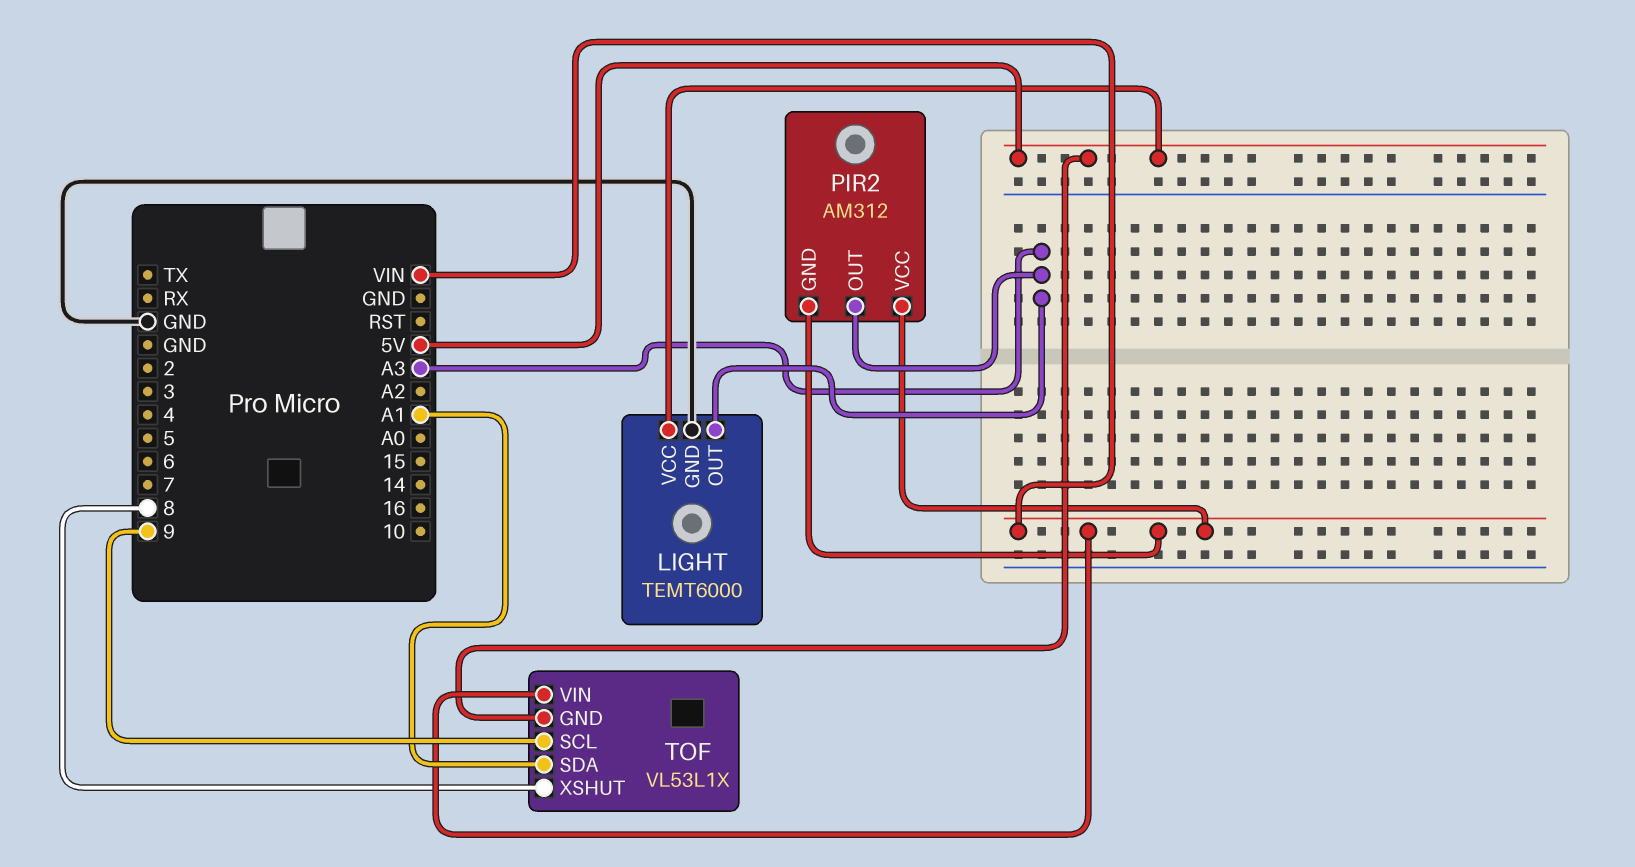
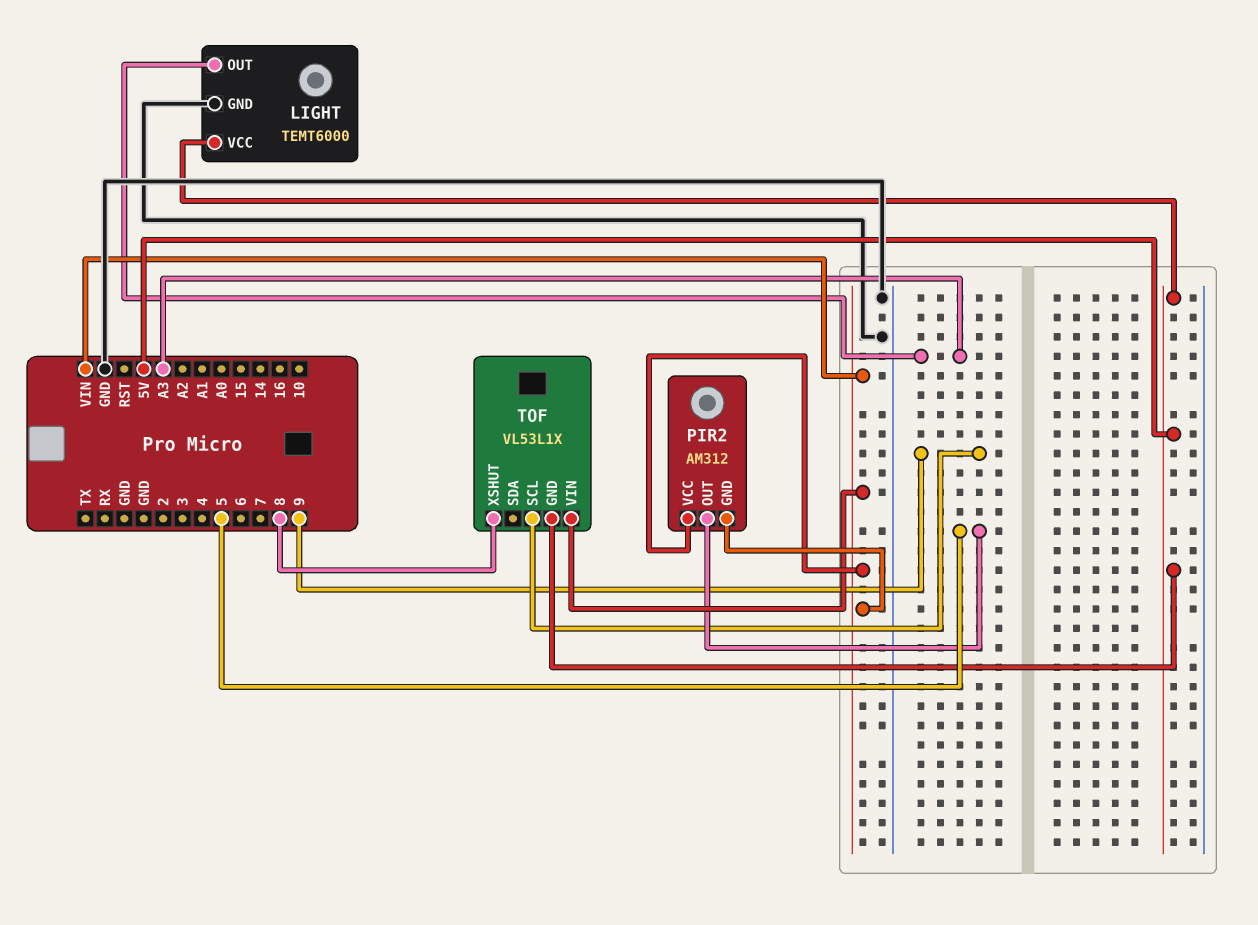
PIR2 pin OUT: A3 -> 5
TOF pin SDA: A1 -> none

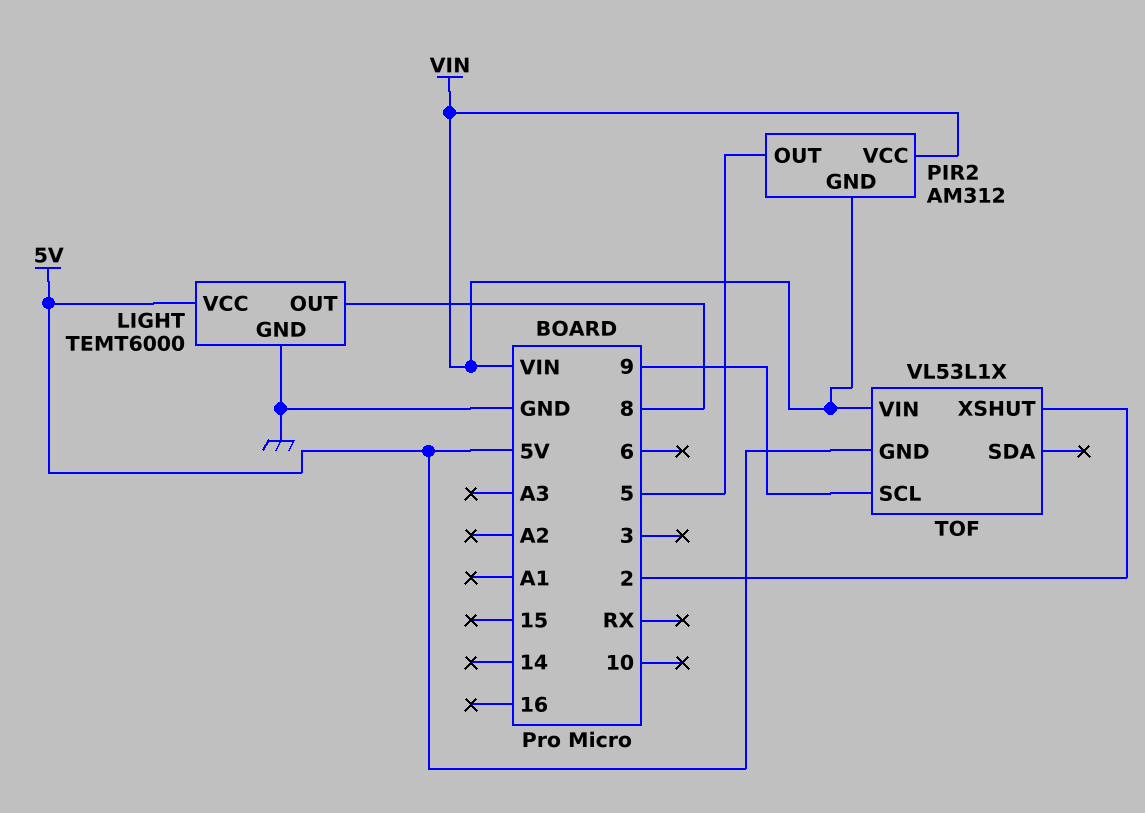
LIGHT pin OUT: A3 -> 8
TOF pin XSHUT: 8 -> 2

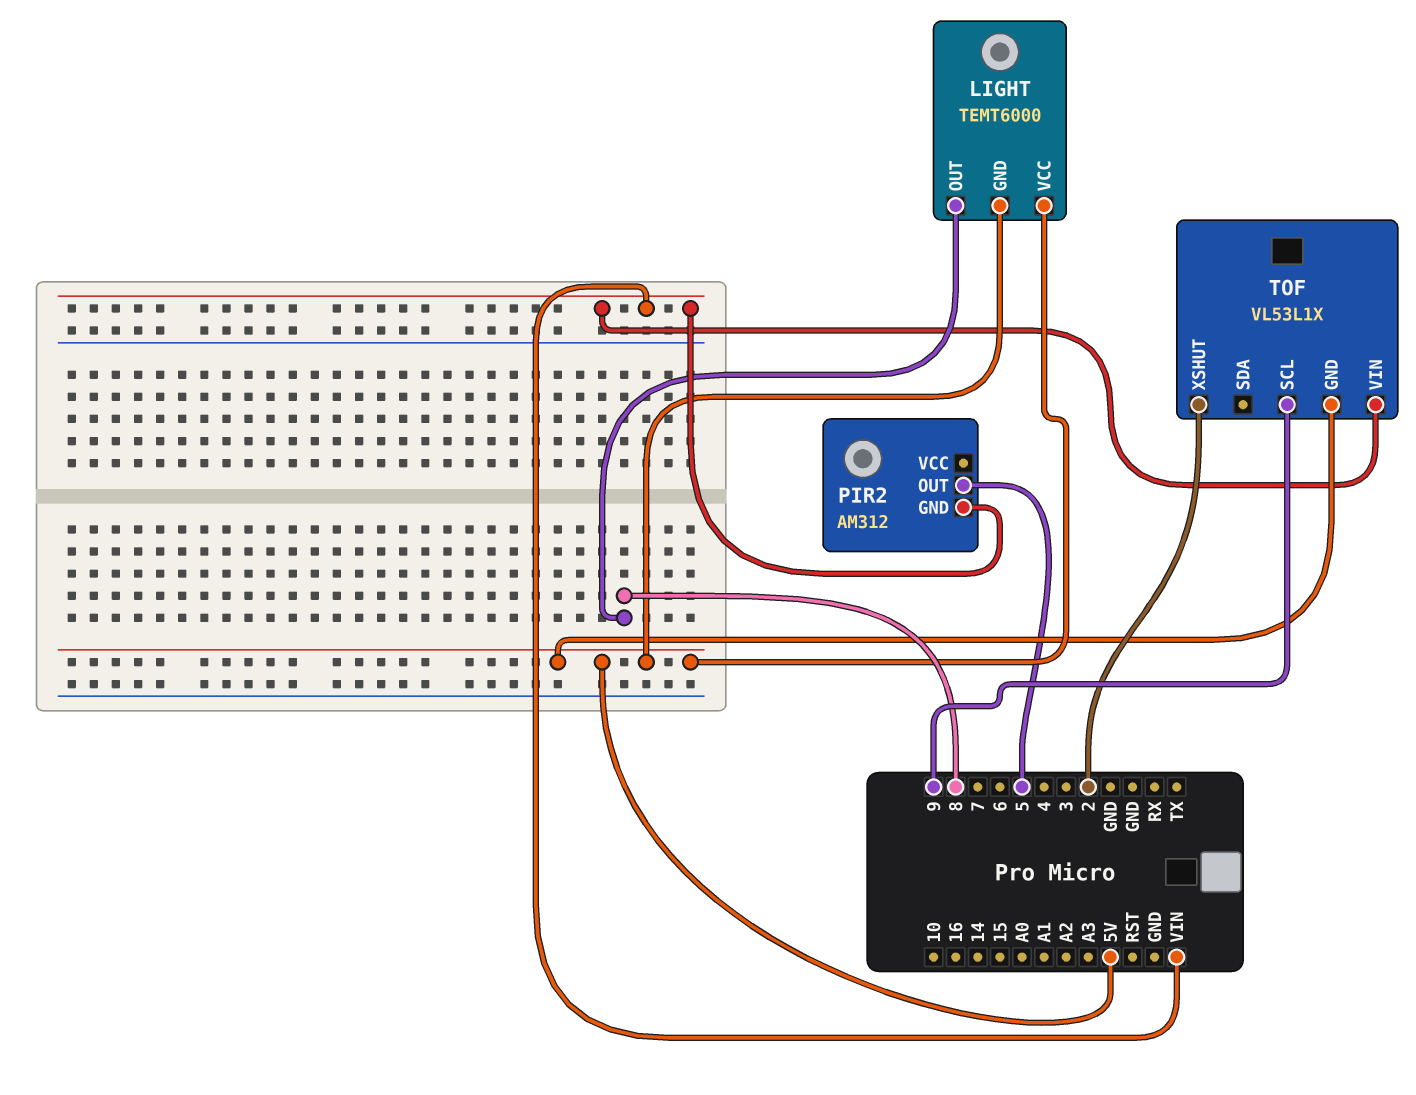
LIGHT pin GND: GND -> 5V
PIR2 pin VCC: VIN -> none

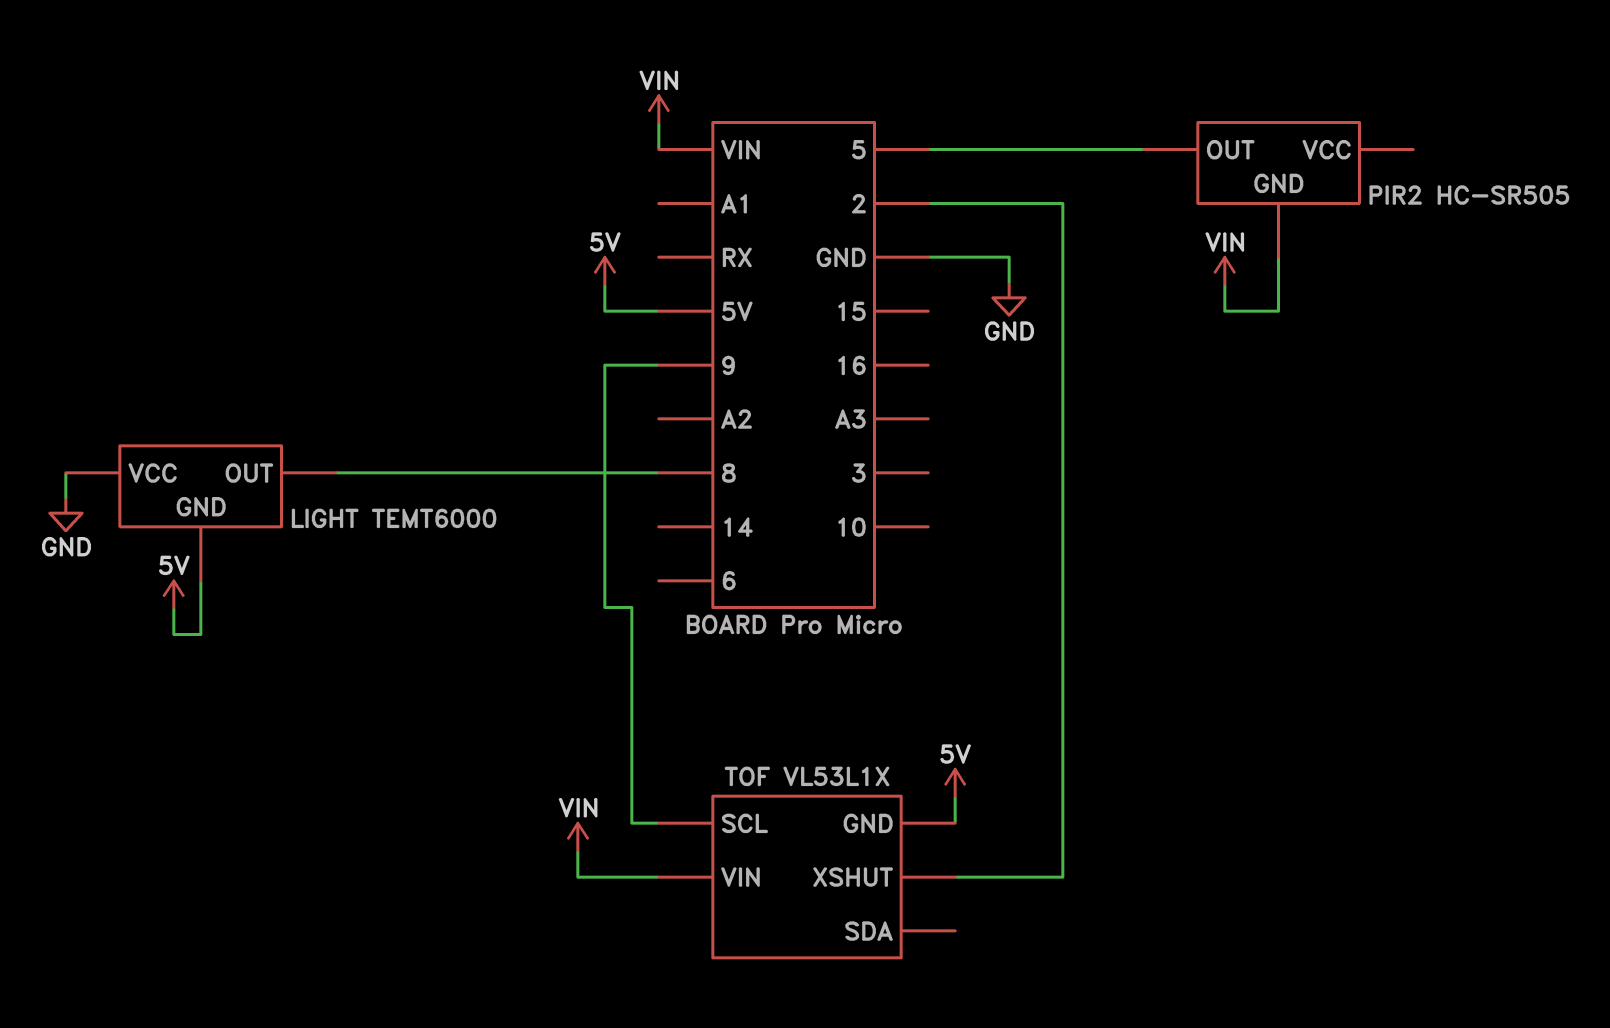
LIGHT pin VCC: 5V -> GND
PIR2: AM312 -> HC-SR505

